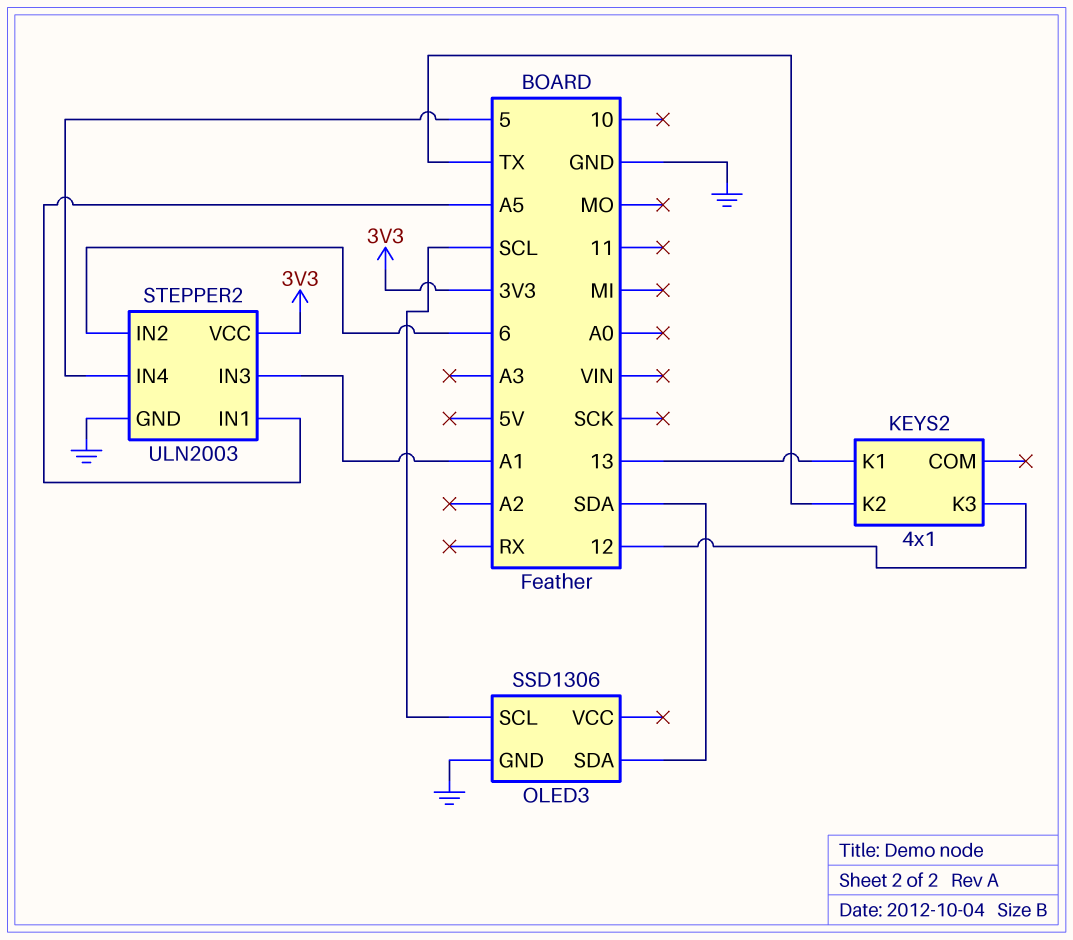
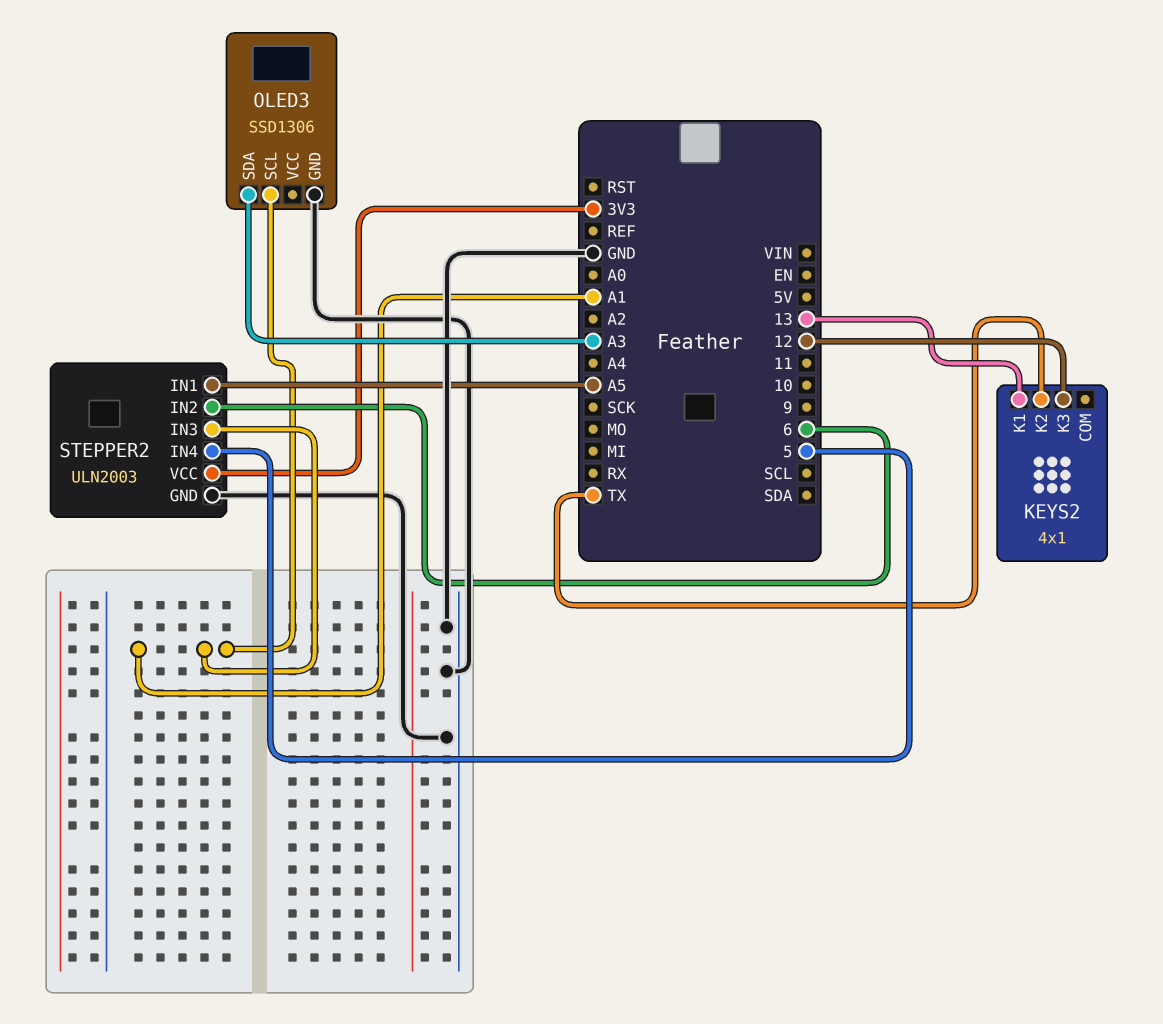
OLED3 pin SCL: SCL -> A1
OLED3 pin SDA: SDA -> A3

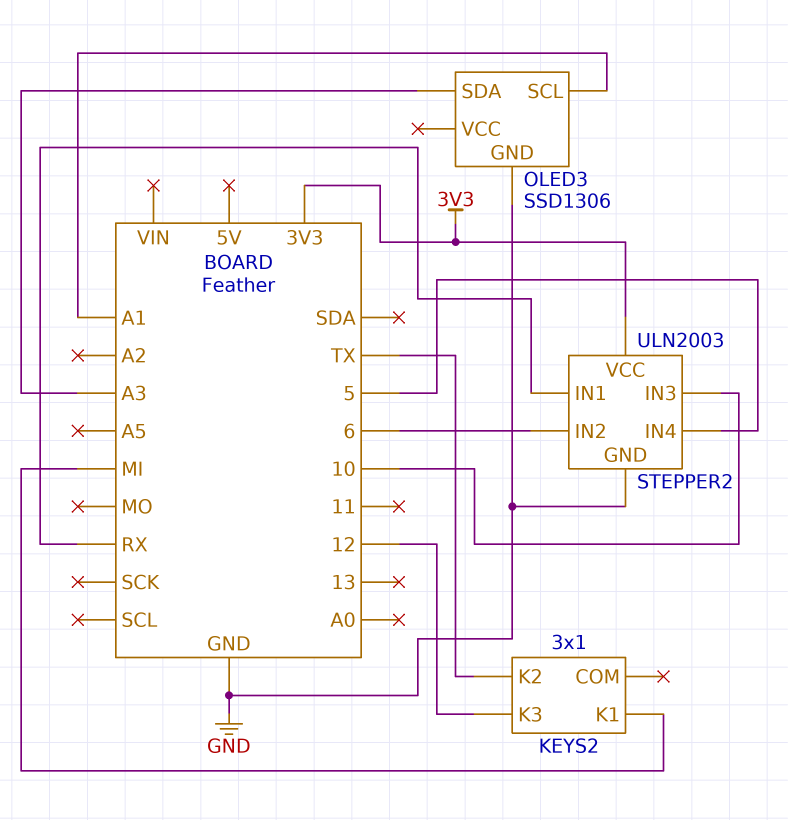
KEYS2: 4x1 -> 3x1
KEYS2 pin K1: 13 -> MI
STEPPER2 pin IN1: A5 -> RX
STEPPER2 pin IN3: A1 -> 10

